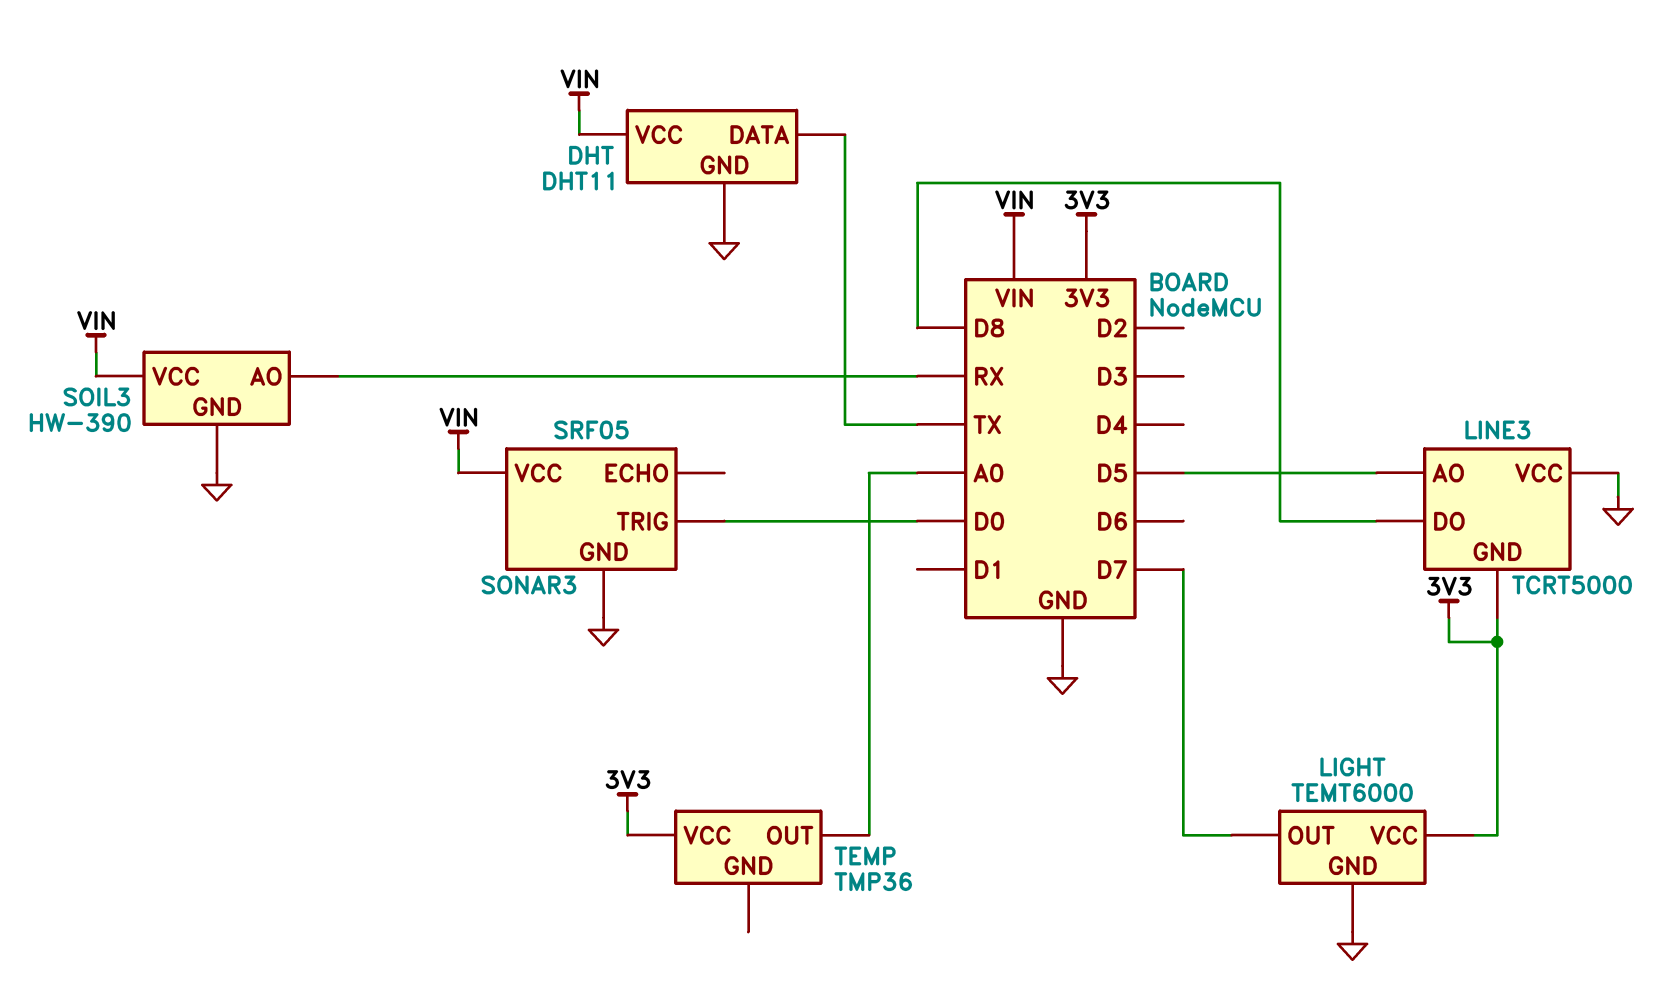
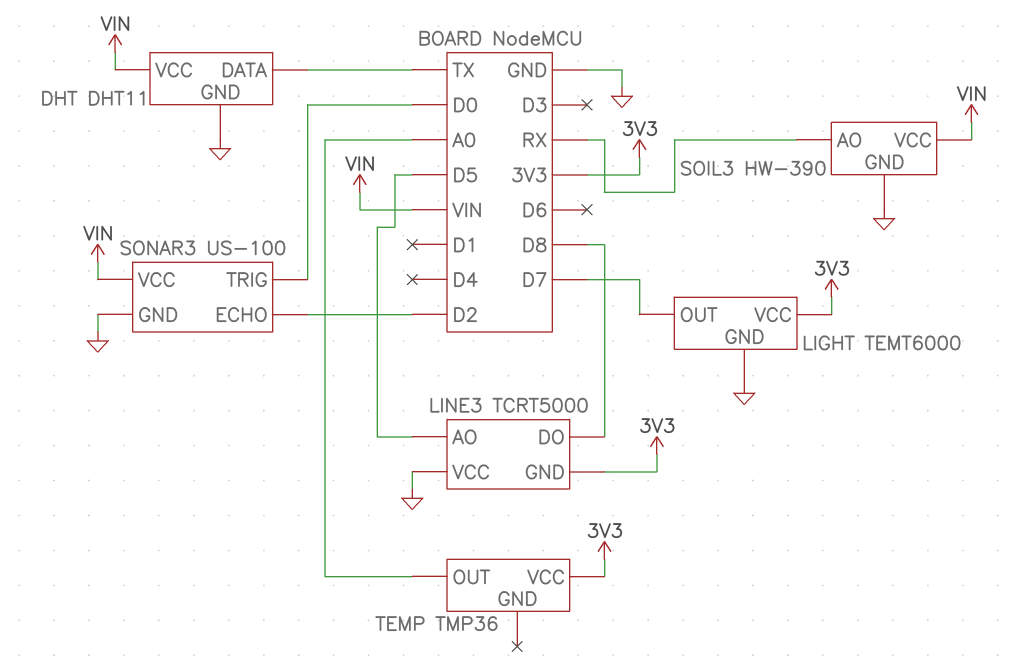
SONAR3: SRF05 -> US-100
SONAR3 pin ECHO: none -> D2

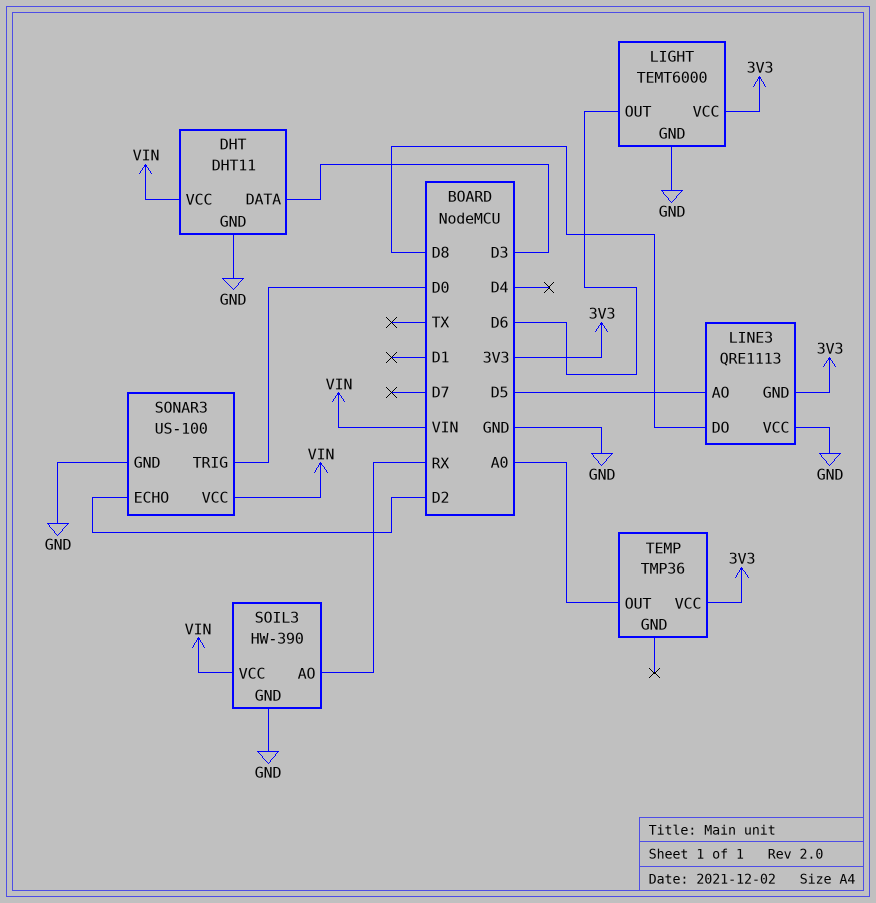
DHT pin DATA: TX -> D3
LIGHT pin OUT: D7 -> D6
LINE3: TCRT5000 -> QRE1113

